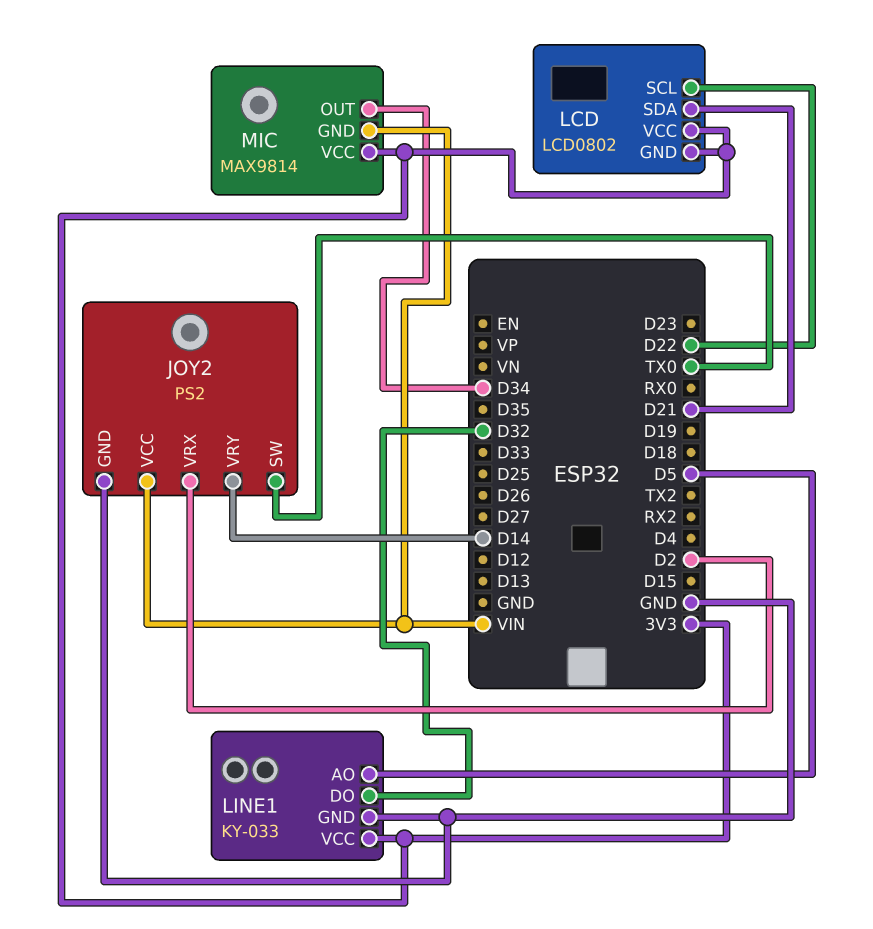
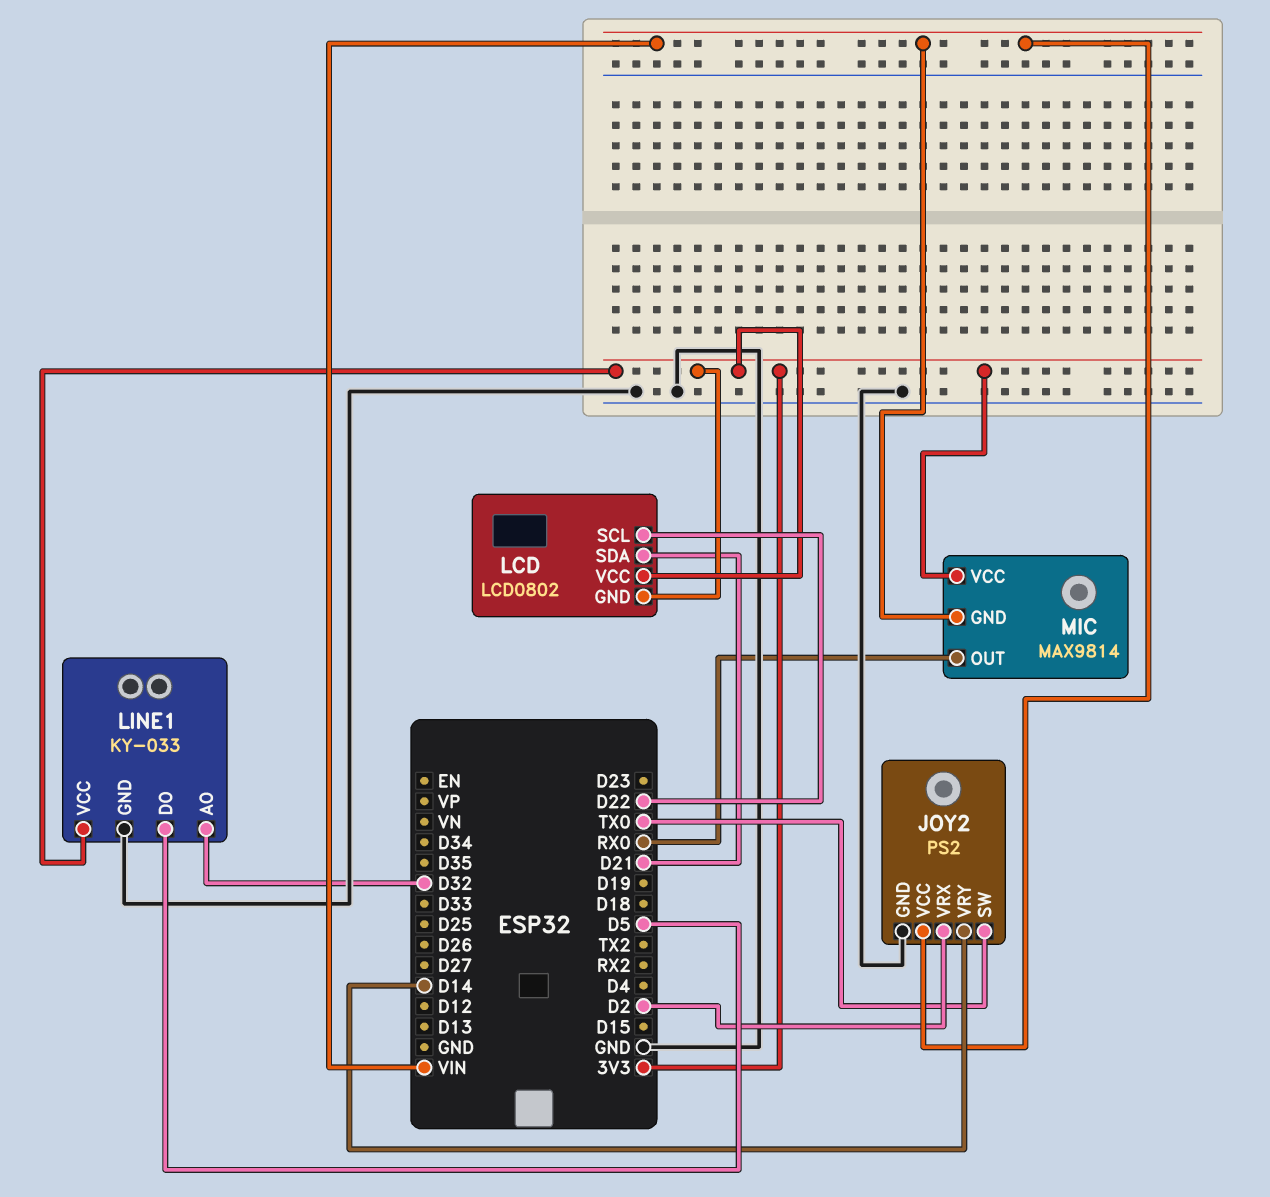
LINE1 pin AO: D5 -> D32
LINE1 pin DO: D32 -> D5
MIC pin OUT: D34 -> RX0

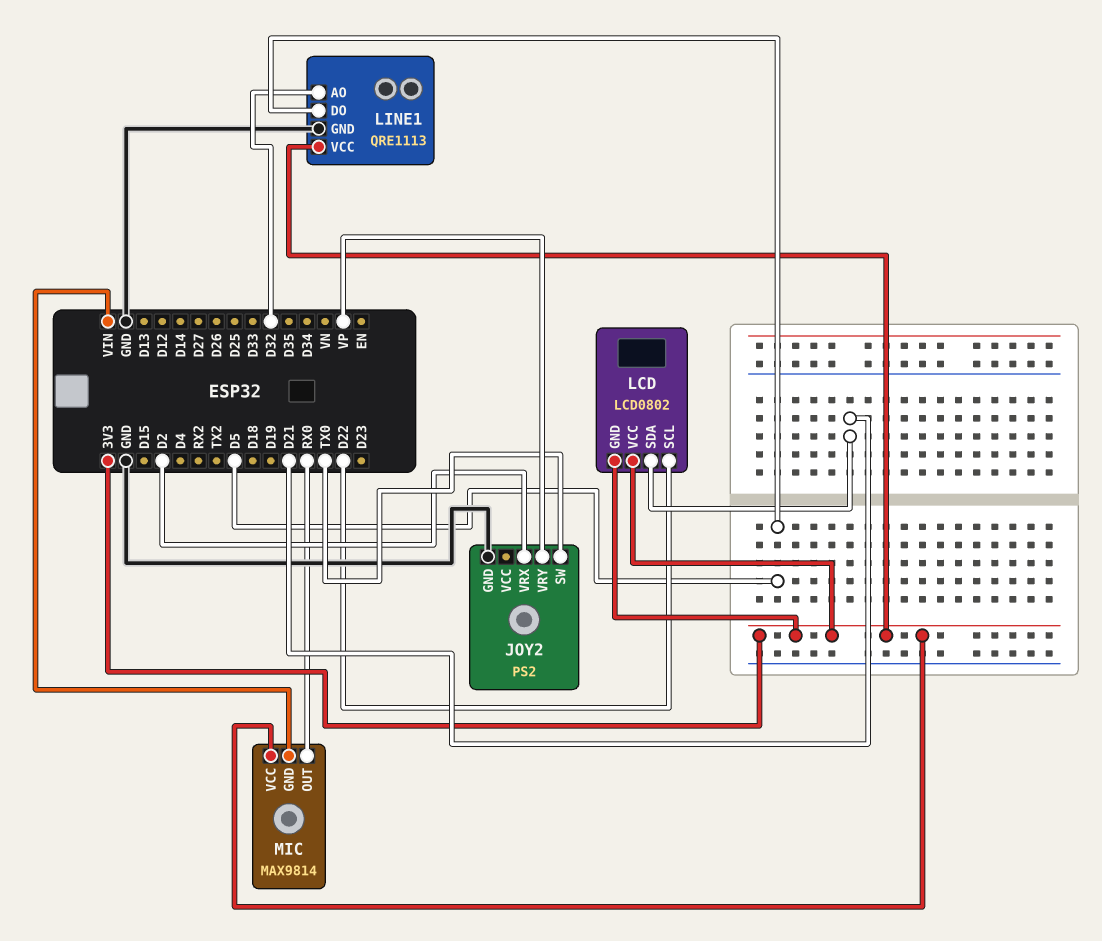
JOY2 pin VCC: VIN -> none
JOY2 pin VRY: D14 -> VP
LINE1: KY-033 -> QRE1113

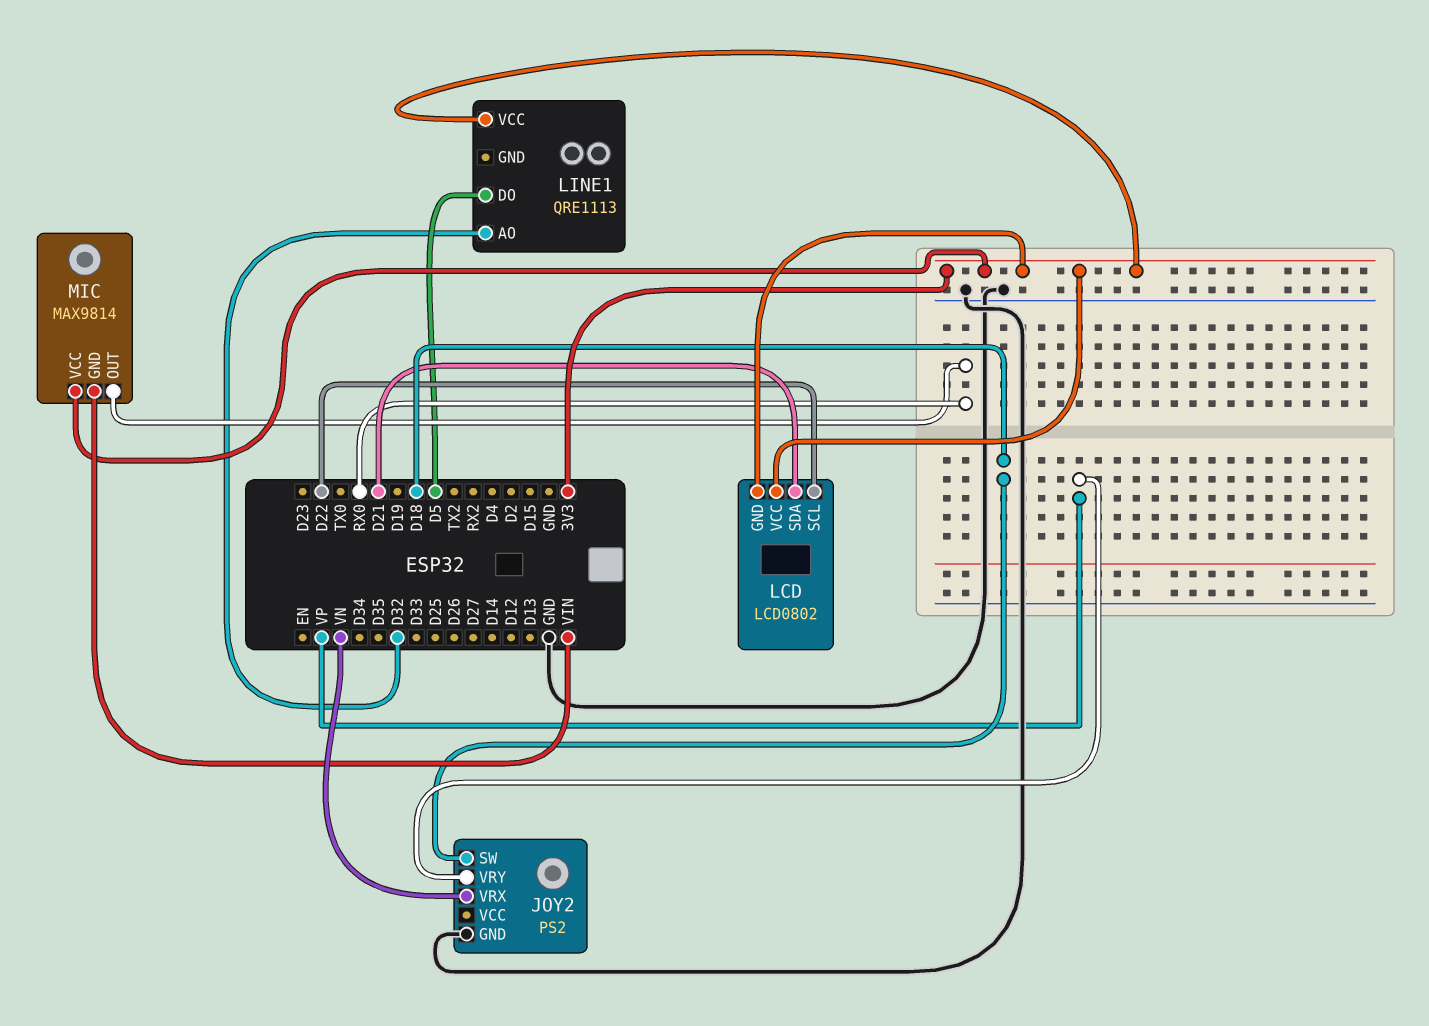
JOY2 pin SW: TX0 -> D18
JOY2 pin VRX: D2 -> VN
LINE1 pin GND: GND -> none

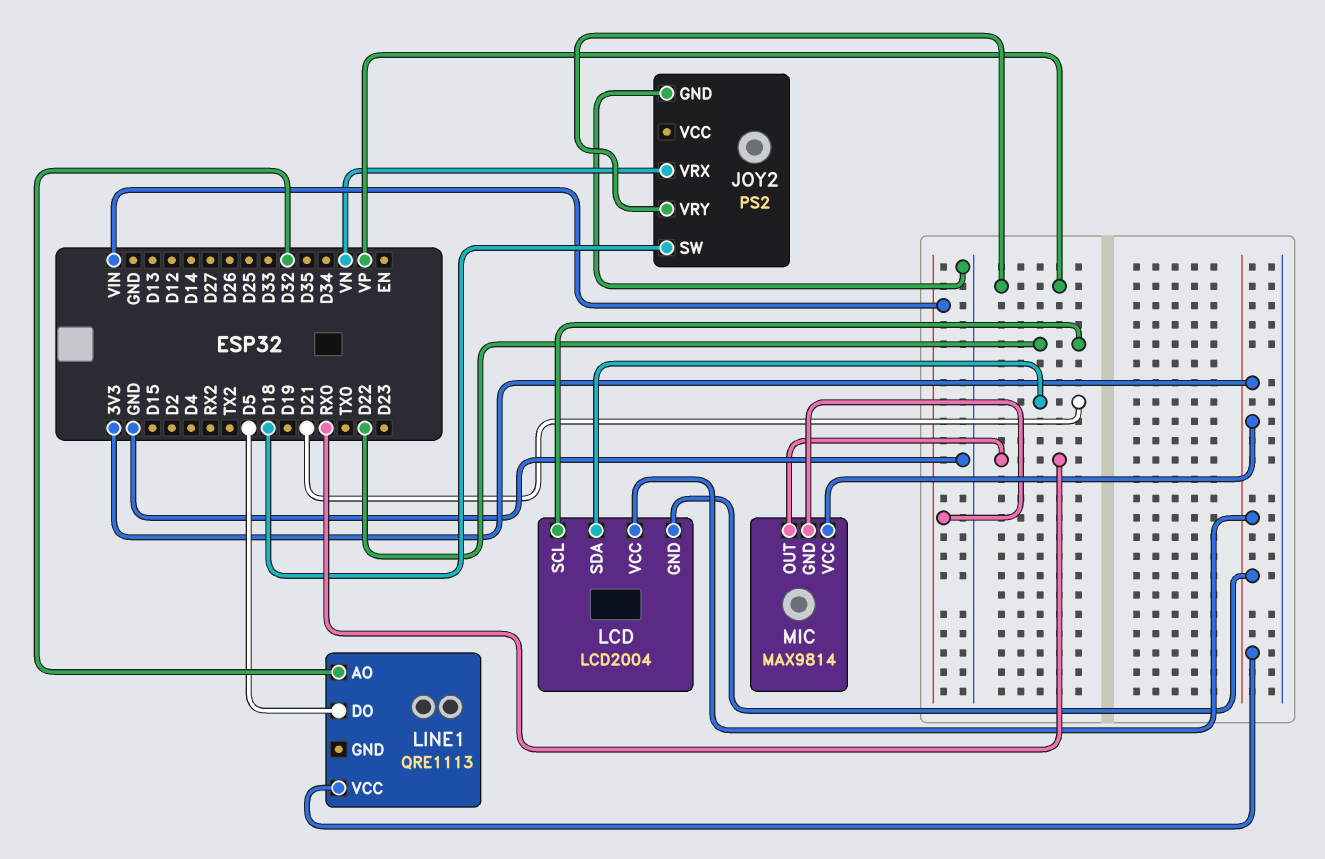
LCD: LCD0802 -> LCD2004

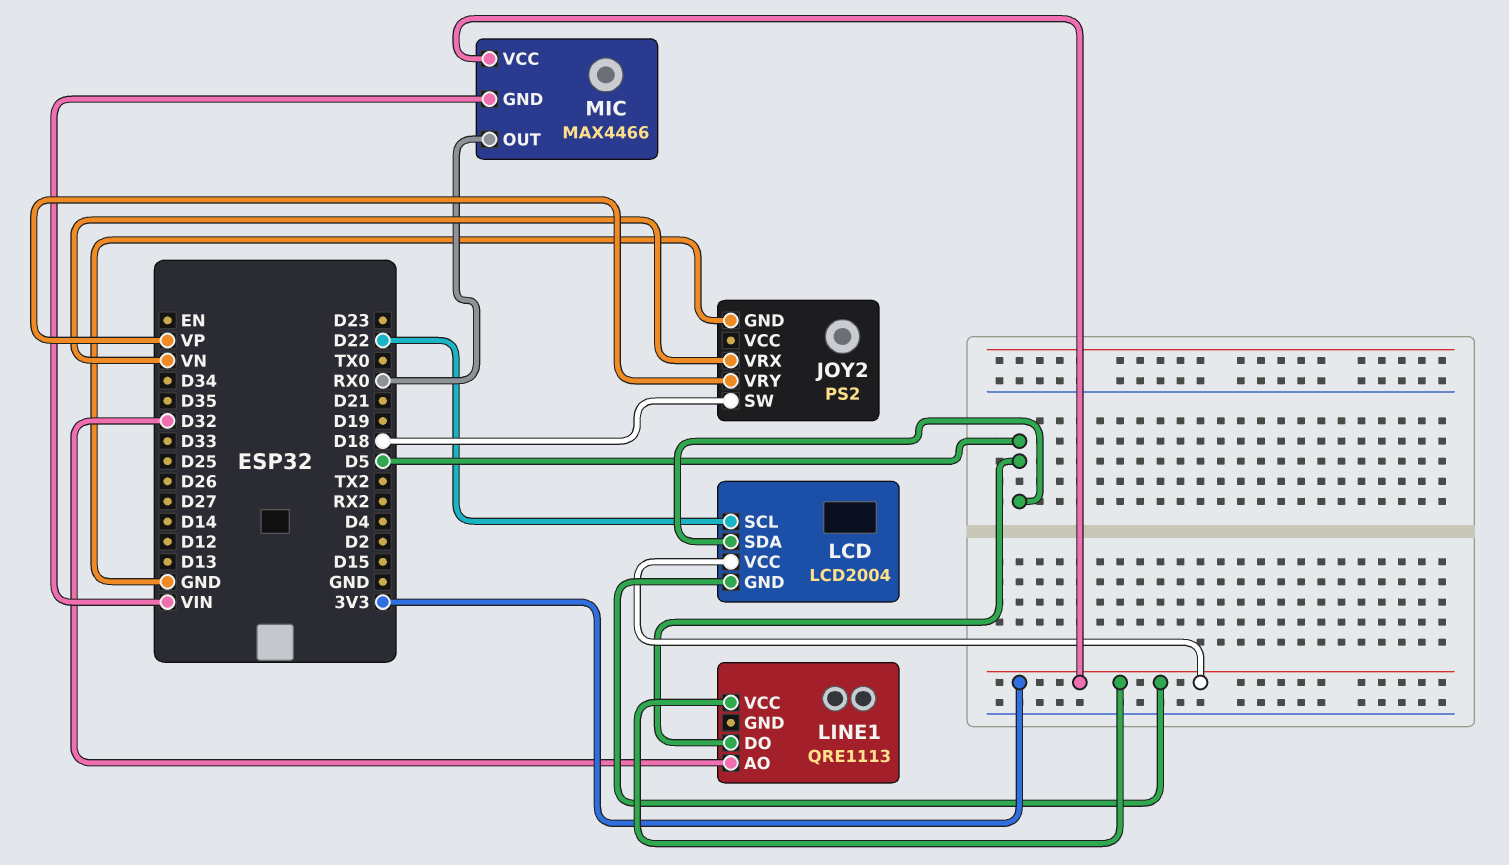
LCD pin SDA: D21 -> D5
MIC: MAX9814 -> MAX4466

